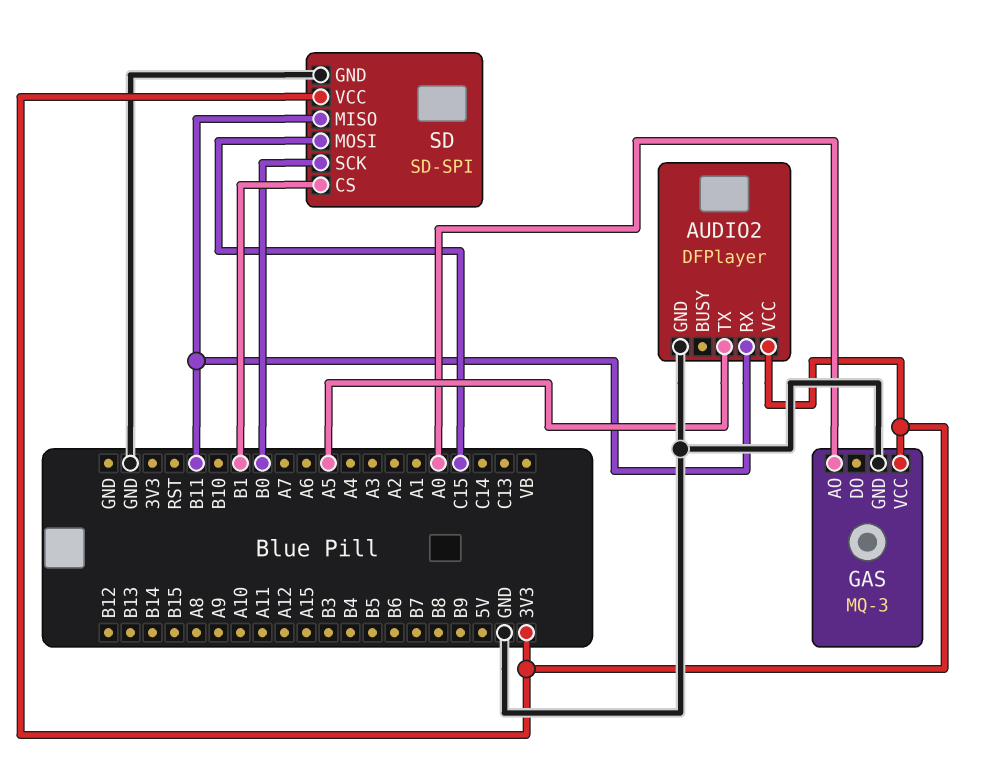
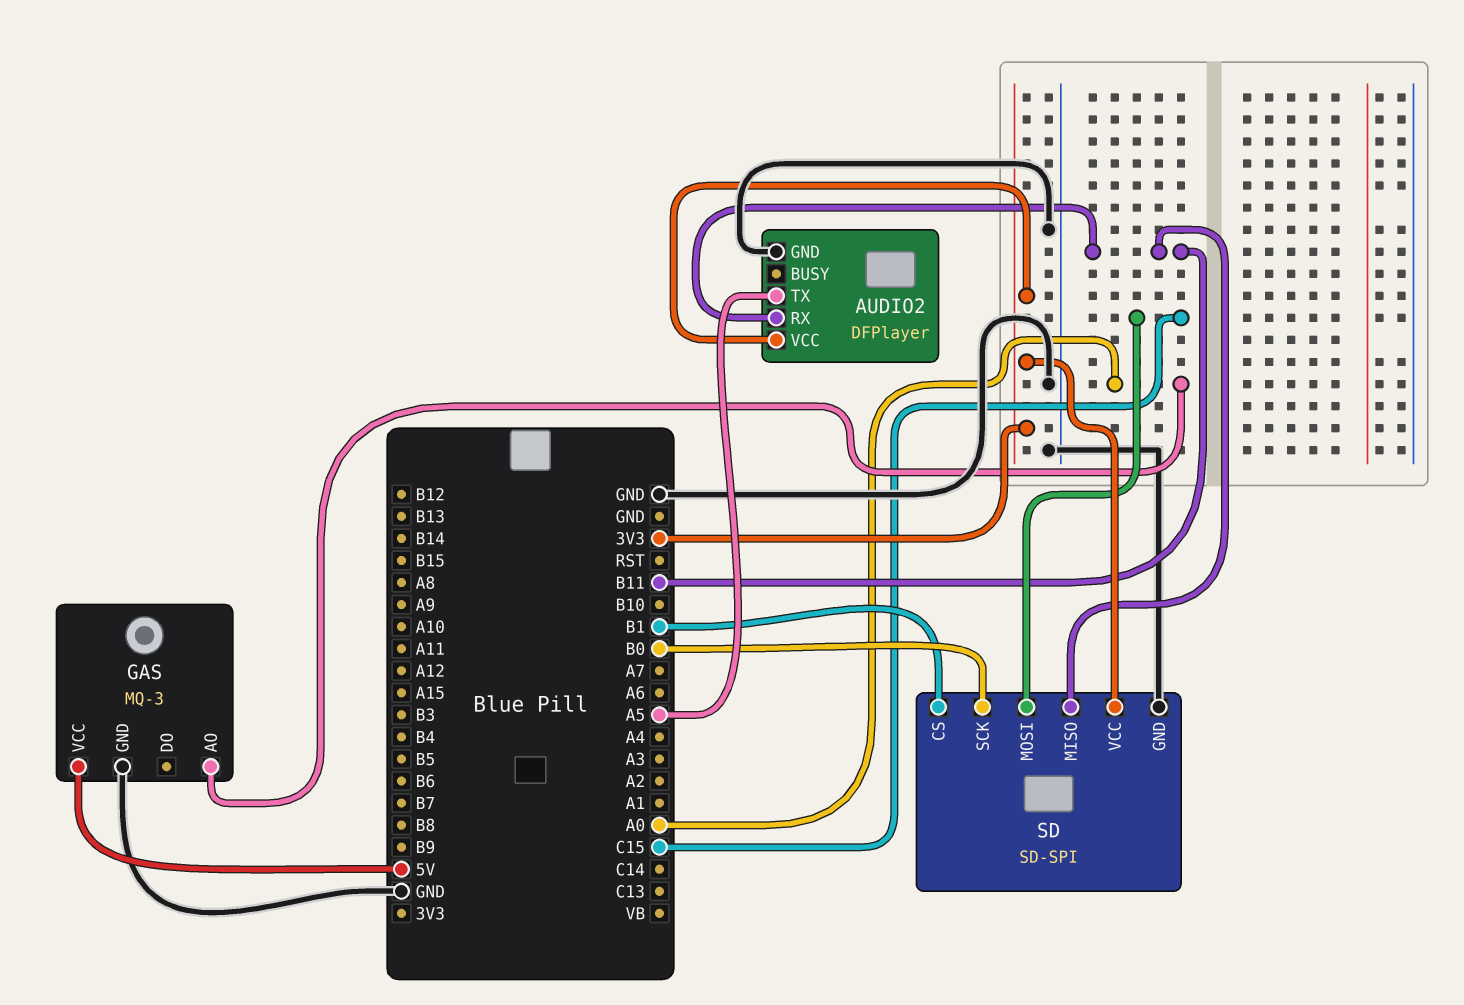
GAS pin VCC: 3V3 -> 5V

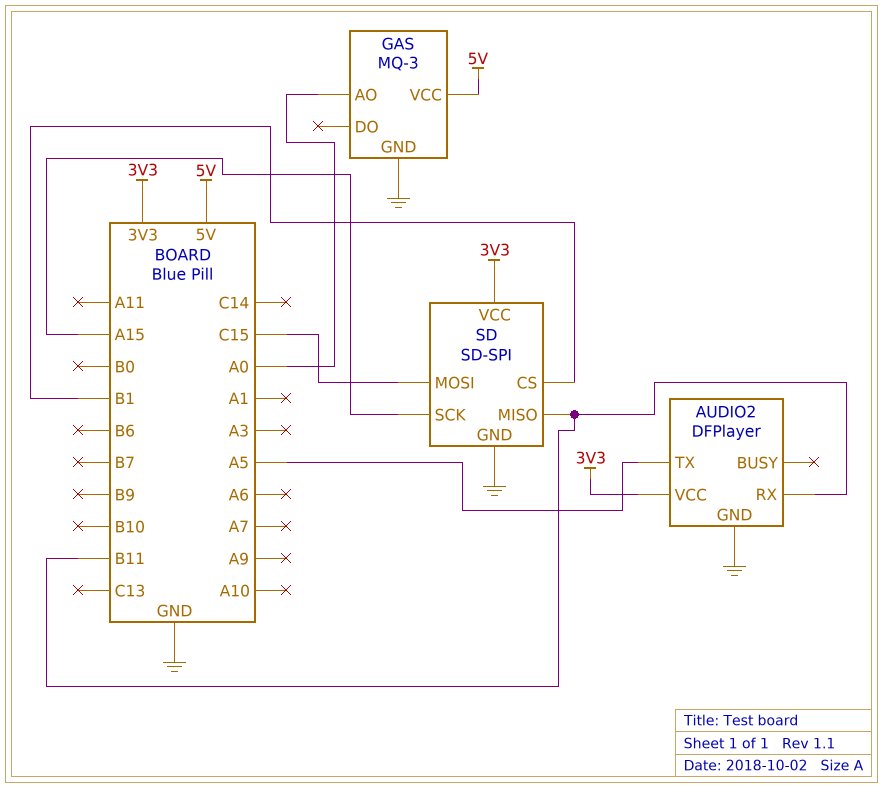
SD pin SCK: B0 -> A15

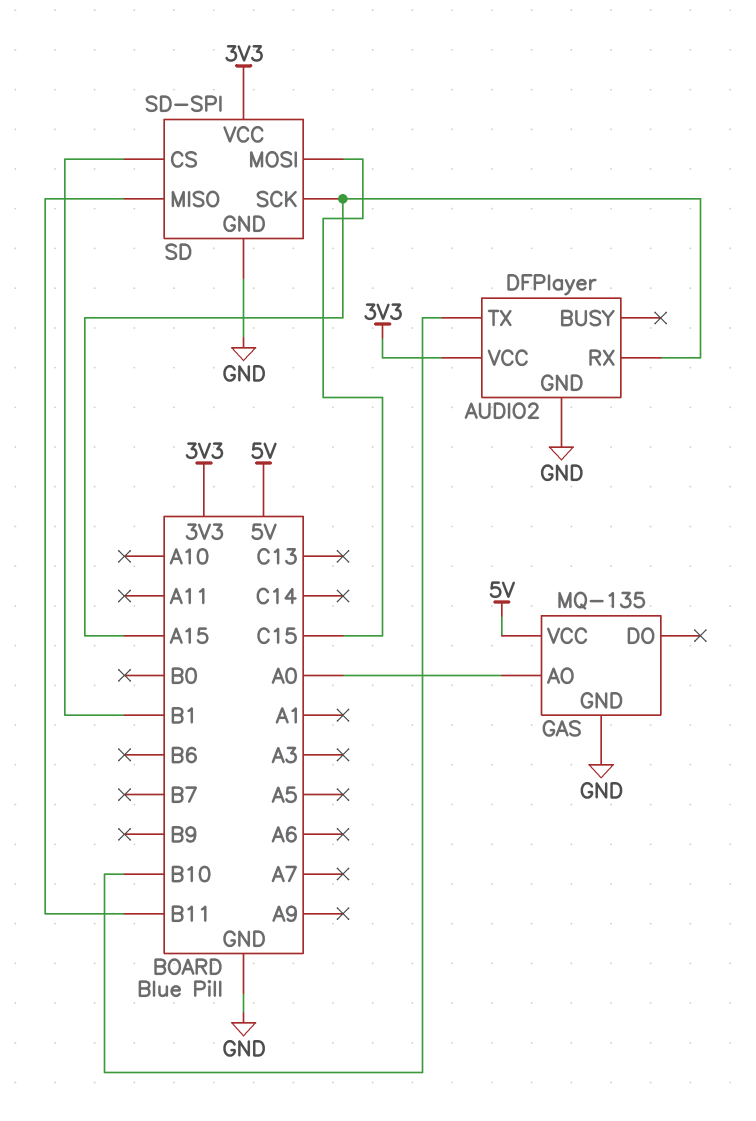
AUDIO2 pin RX: B11 -> A15
AUDIO2 pin TX: A5 -> B10
GAS: MQ-3 -> MQ-135

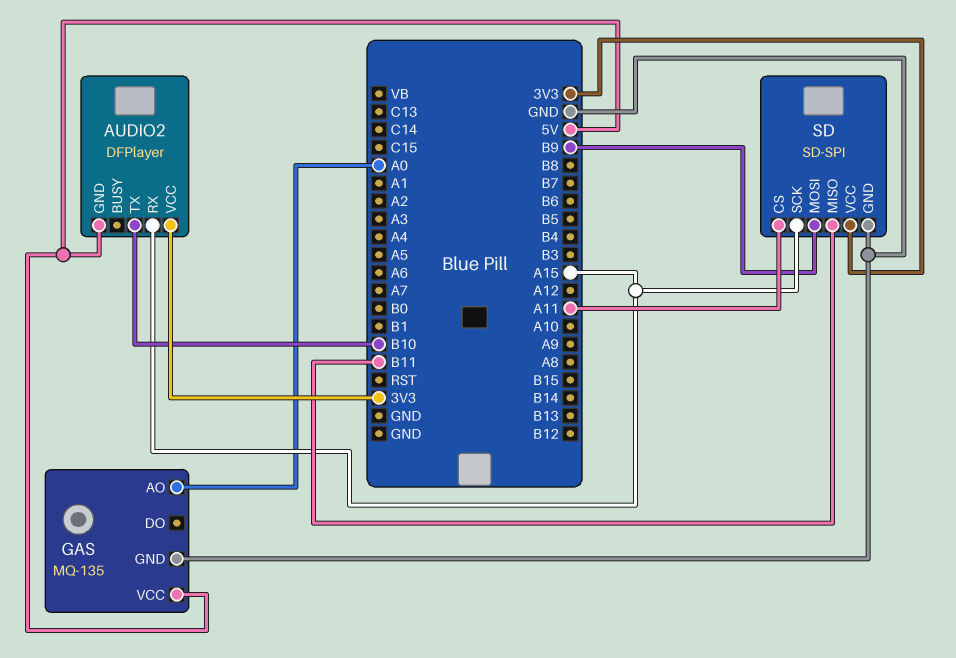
AUDIO2 pin GND: GND -> 5V
SD pin CS: B1 -> A11
SD pin MOSI: C15 -> B9

